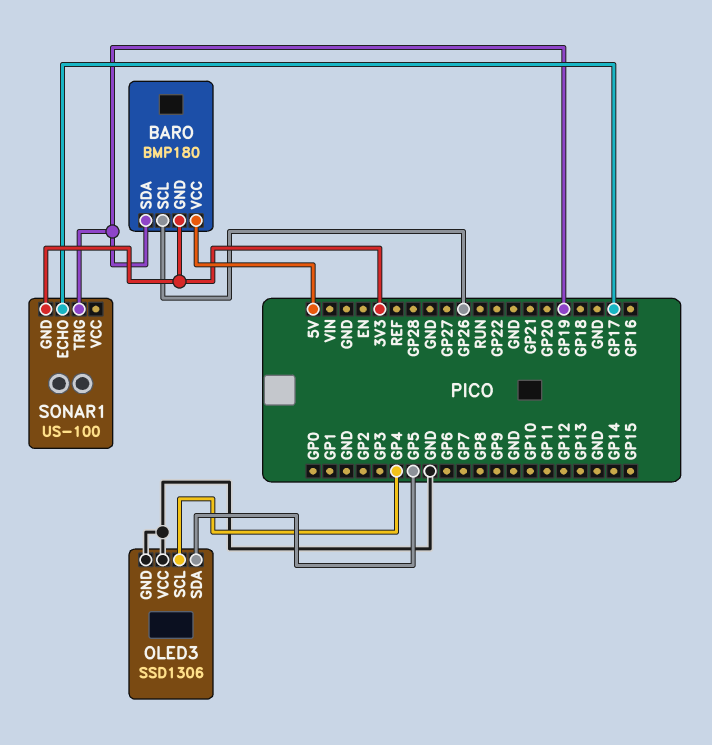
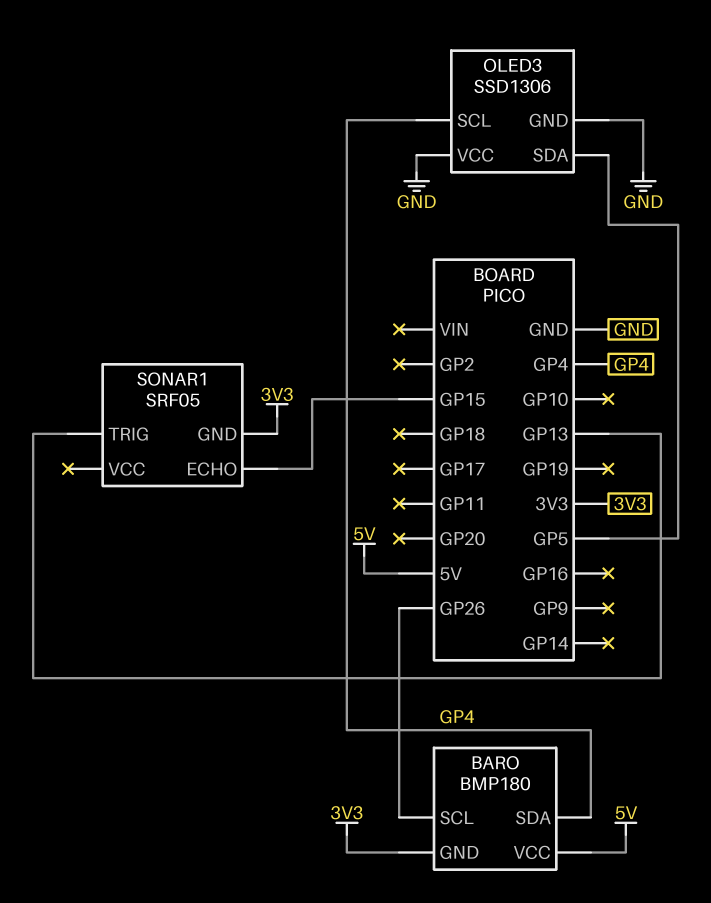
BARO pin SDA: GP19 -> GP4
SONAR1: US-100 -> SRF05
SONAR1 pin ECHO: GP17 -> GP15
SONAR1 pin TRIG: GP19 -> GP13

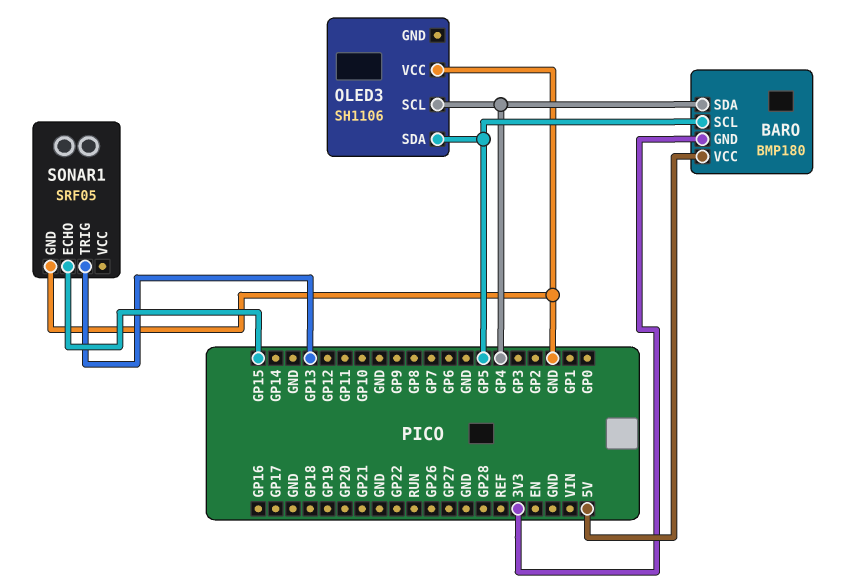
BARO pin SCL: GP26 -> GP5
OLED3: SSD1306 -> SH1106
OLED3 pin GND: GND -> none
SONAR1 pin GND: 3V3 -> GND

